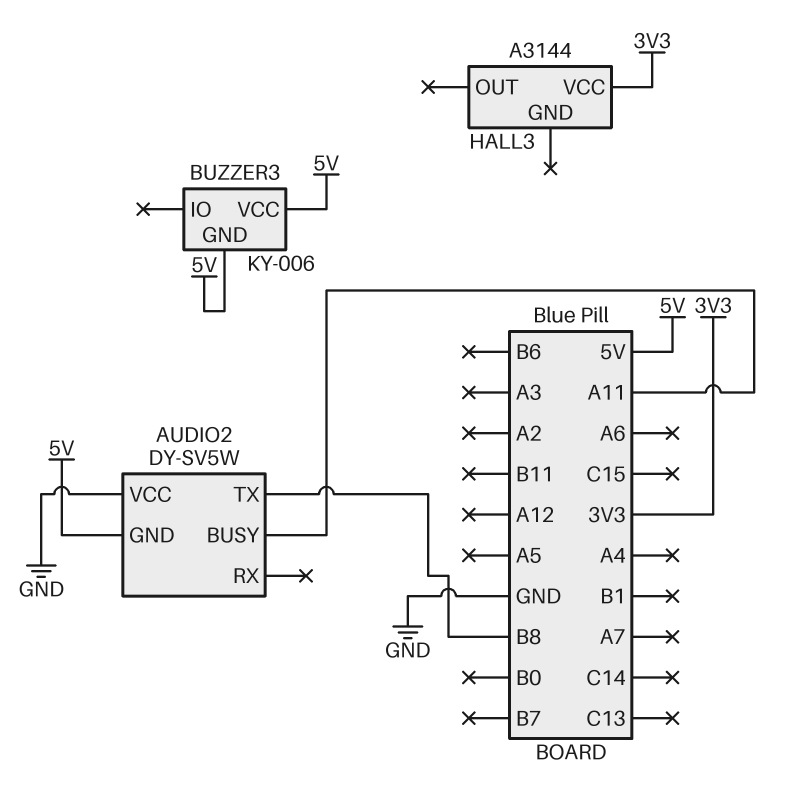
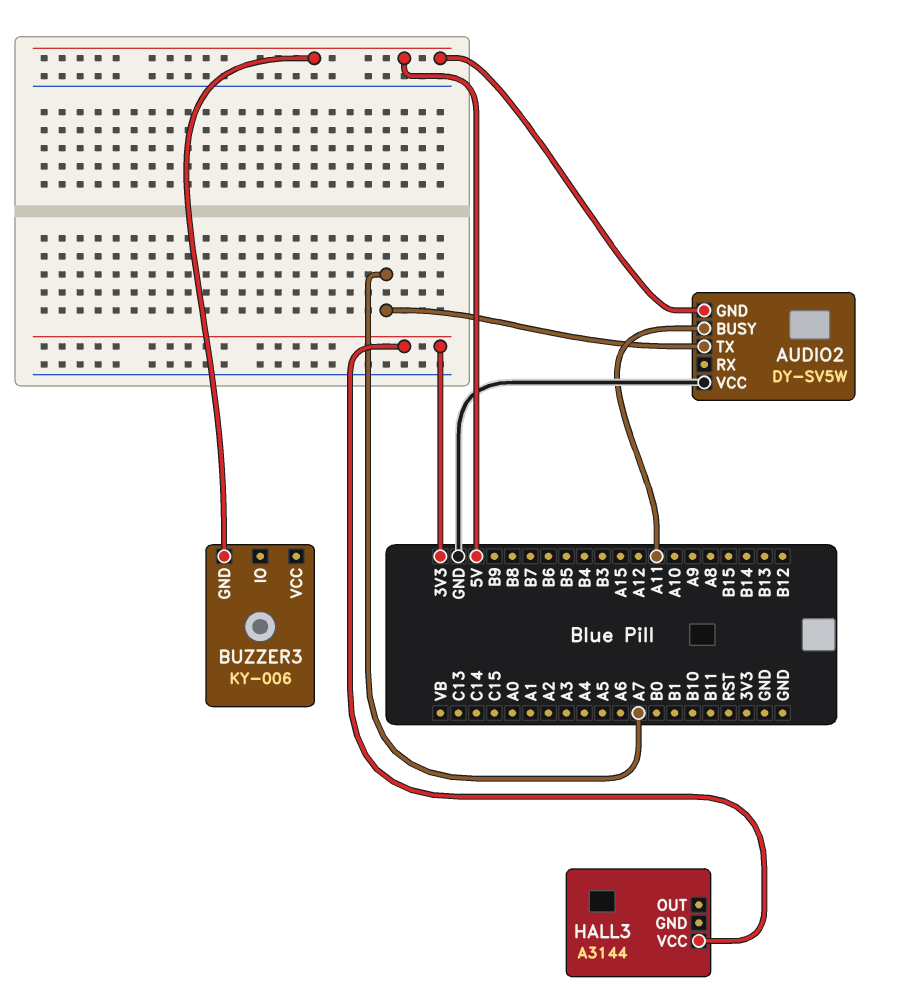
AUDIO2 pin TX: B8 -> A7
BUZZER3 pin VCC: 5V -> none

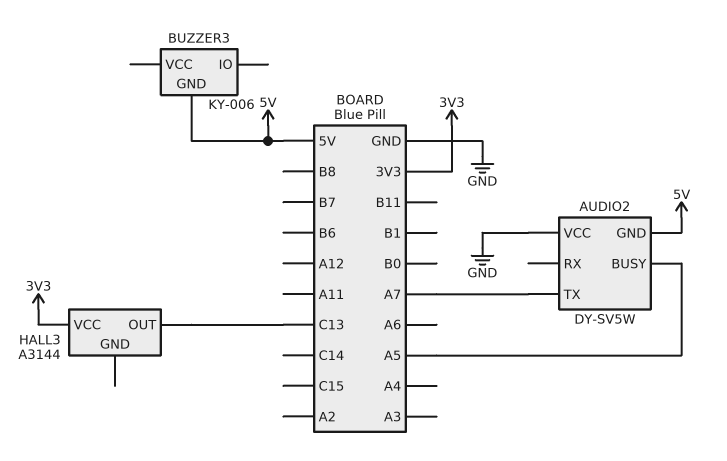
AUDIO2 pin BUSY: A11 -> A5
HALL3 pin OUT: none -> C13

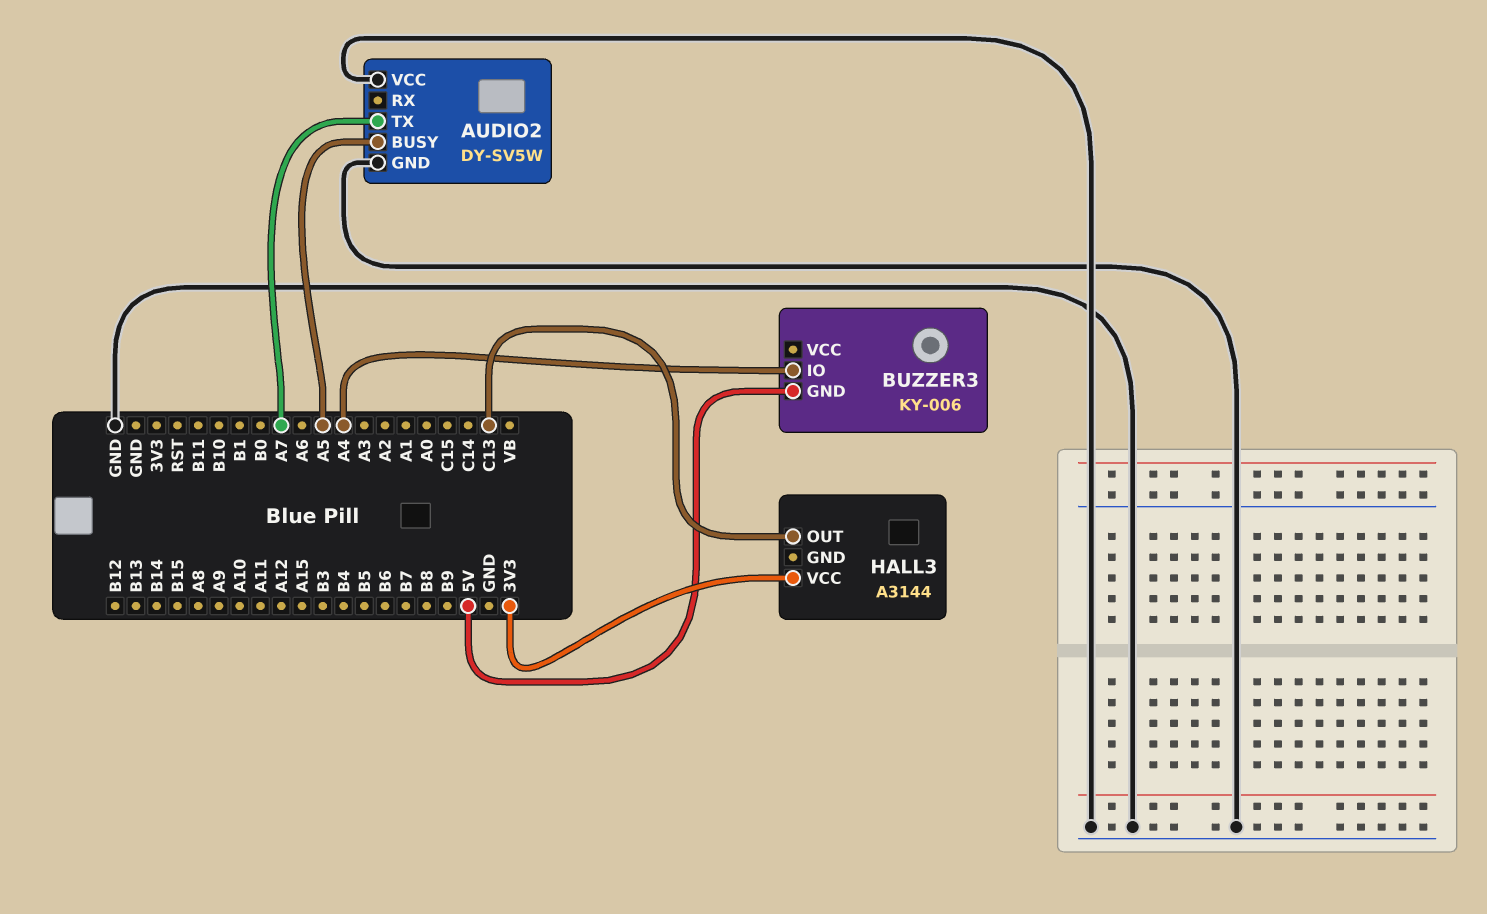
AUDIO2 pin GND: 5V -> GND
BUZZER3 pin IO: none -> A4

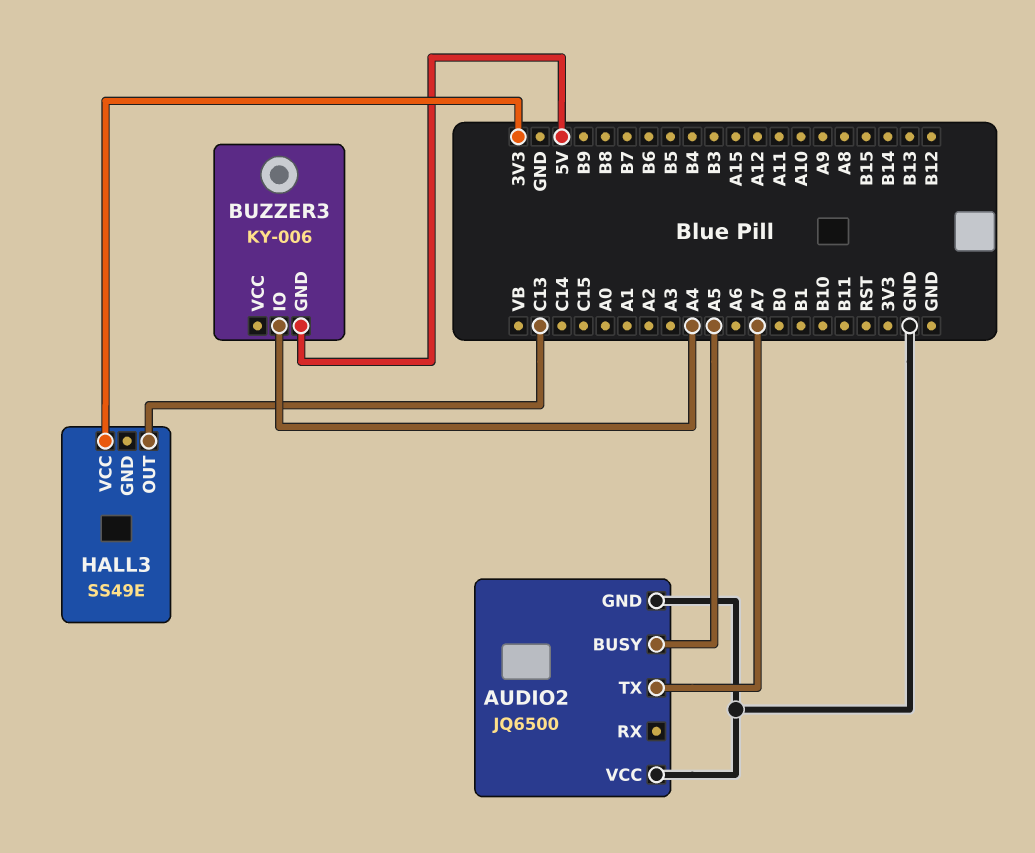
AUDIO2: DY-SV5W -> JQ6500
HALL3: A3144 -> SS49E

